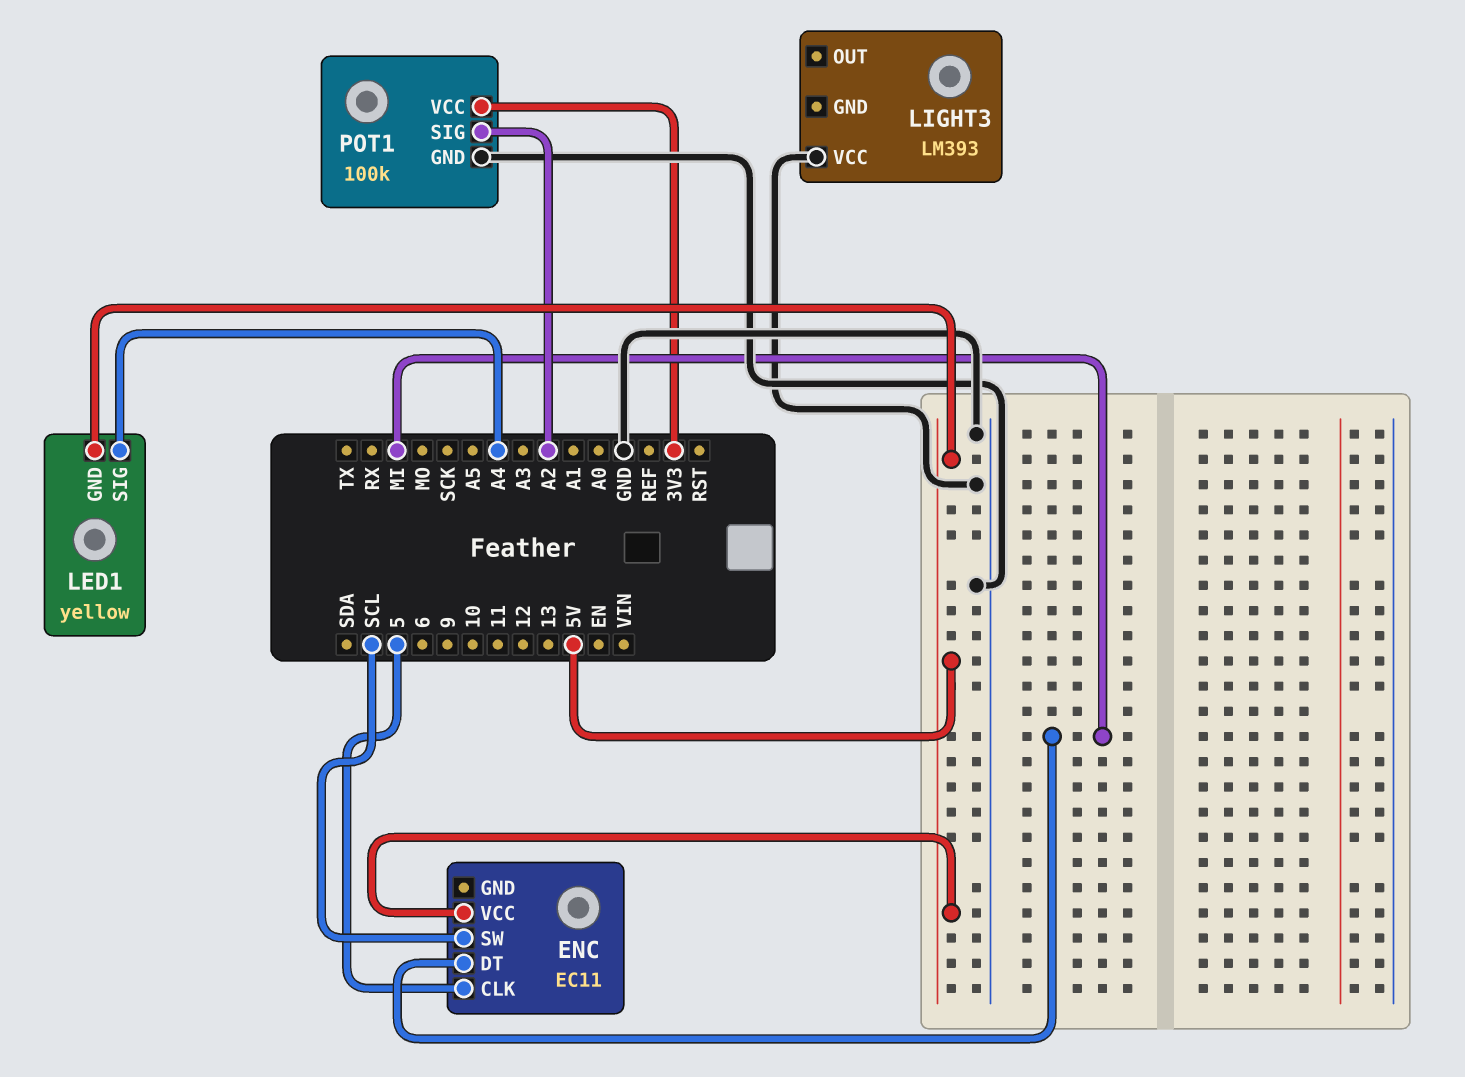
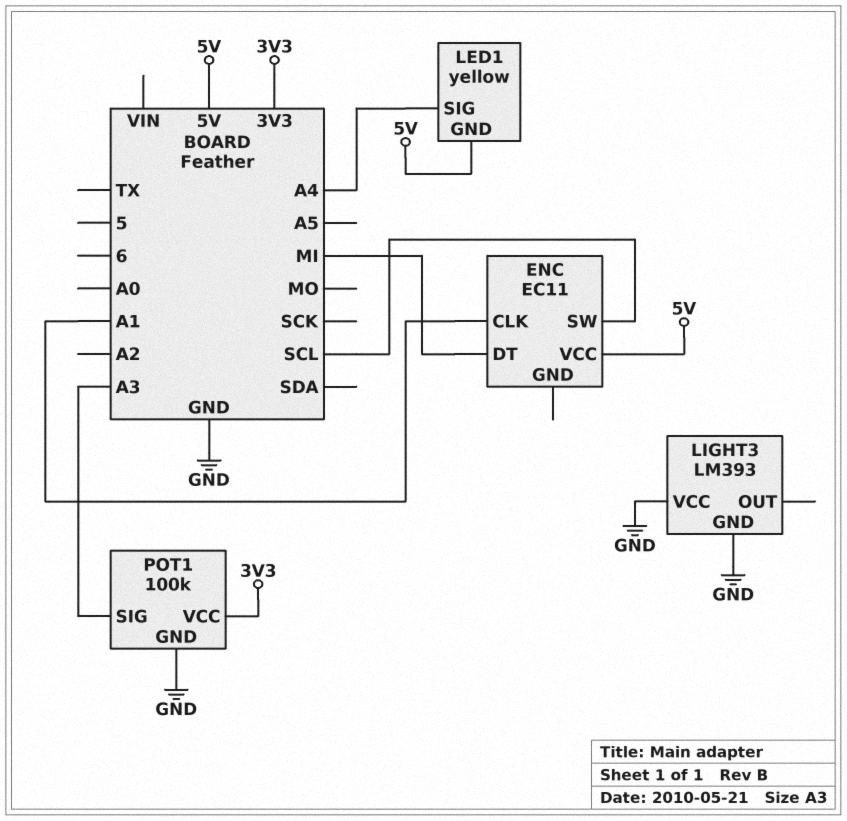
ENC pin CLK: 5 -> A1
LIGHT3 pin GND: none -> GND
POT1 pin SIG: A2 -> A3

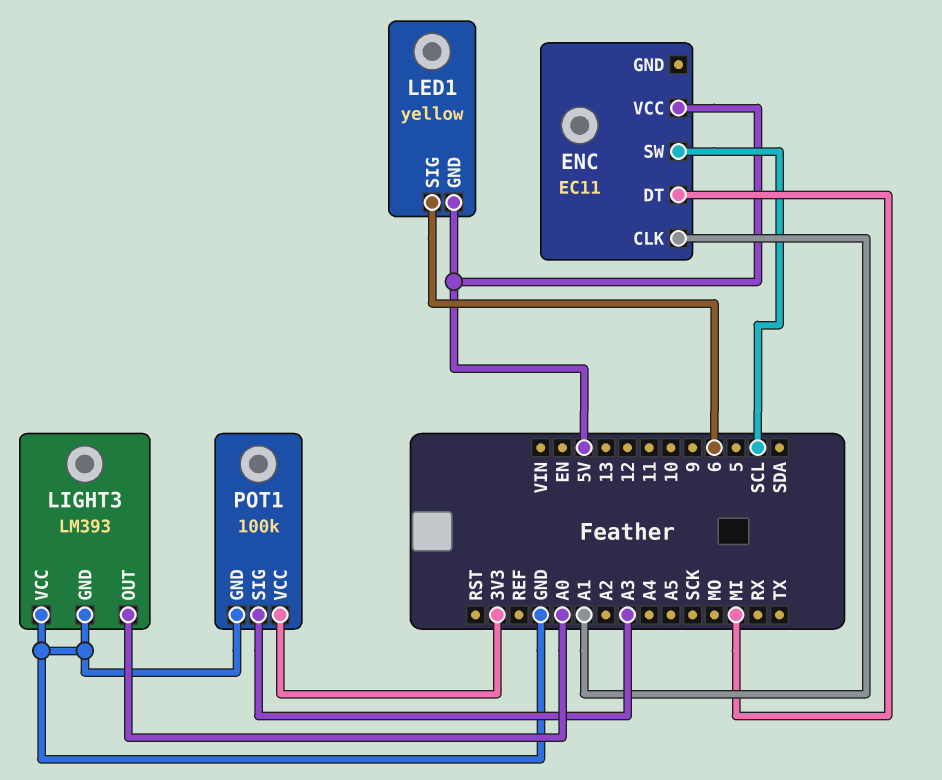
LED1 pin SIG: A4 -> 6
LIGHT3 pin OUT: none -> A0

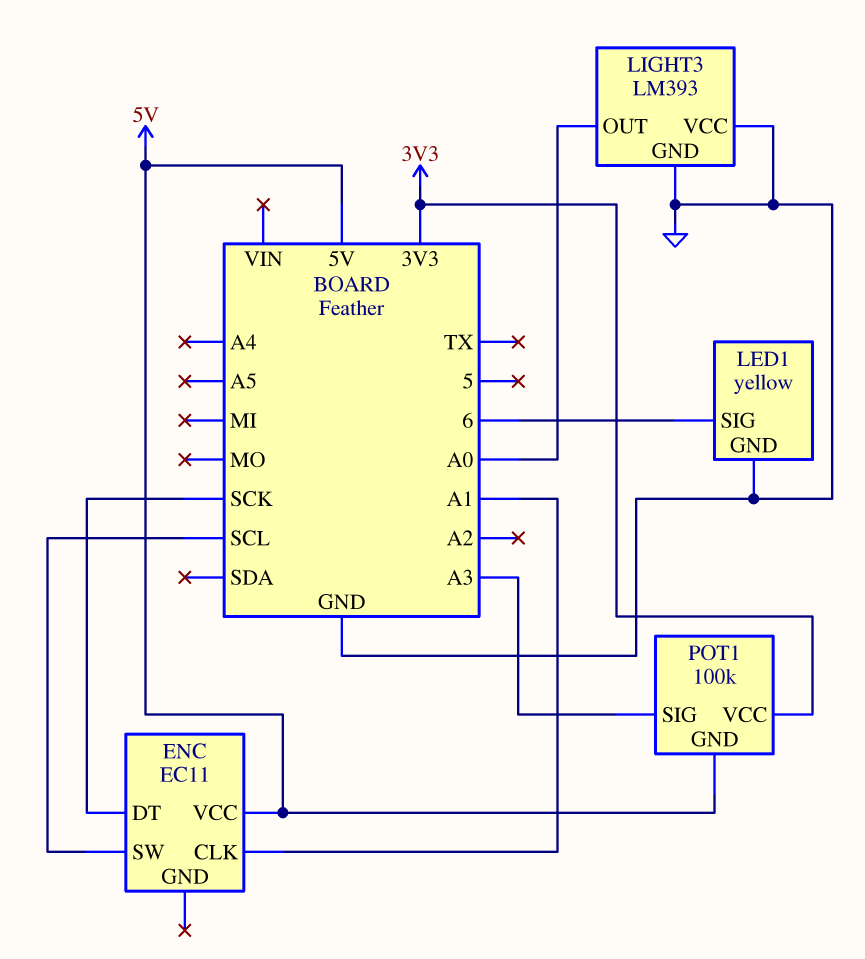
ENC pin DT: MI -> SCK
LED1 pin GND: 5V -> GND
POT1 pin GND: GND -> 5V

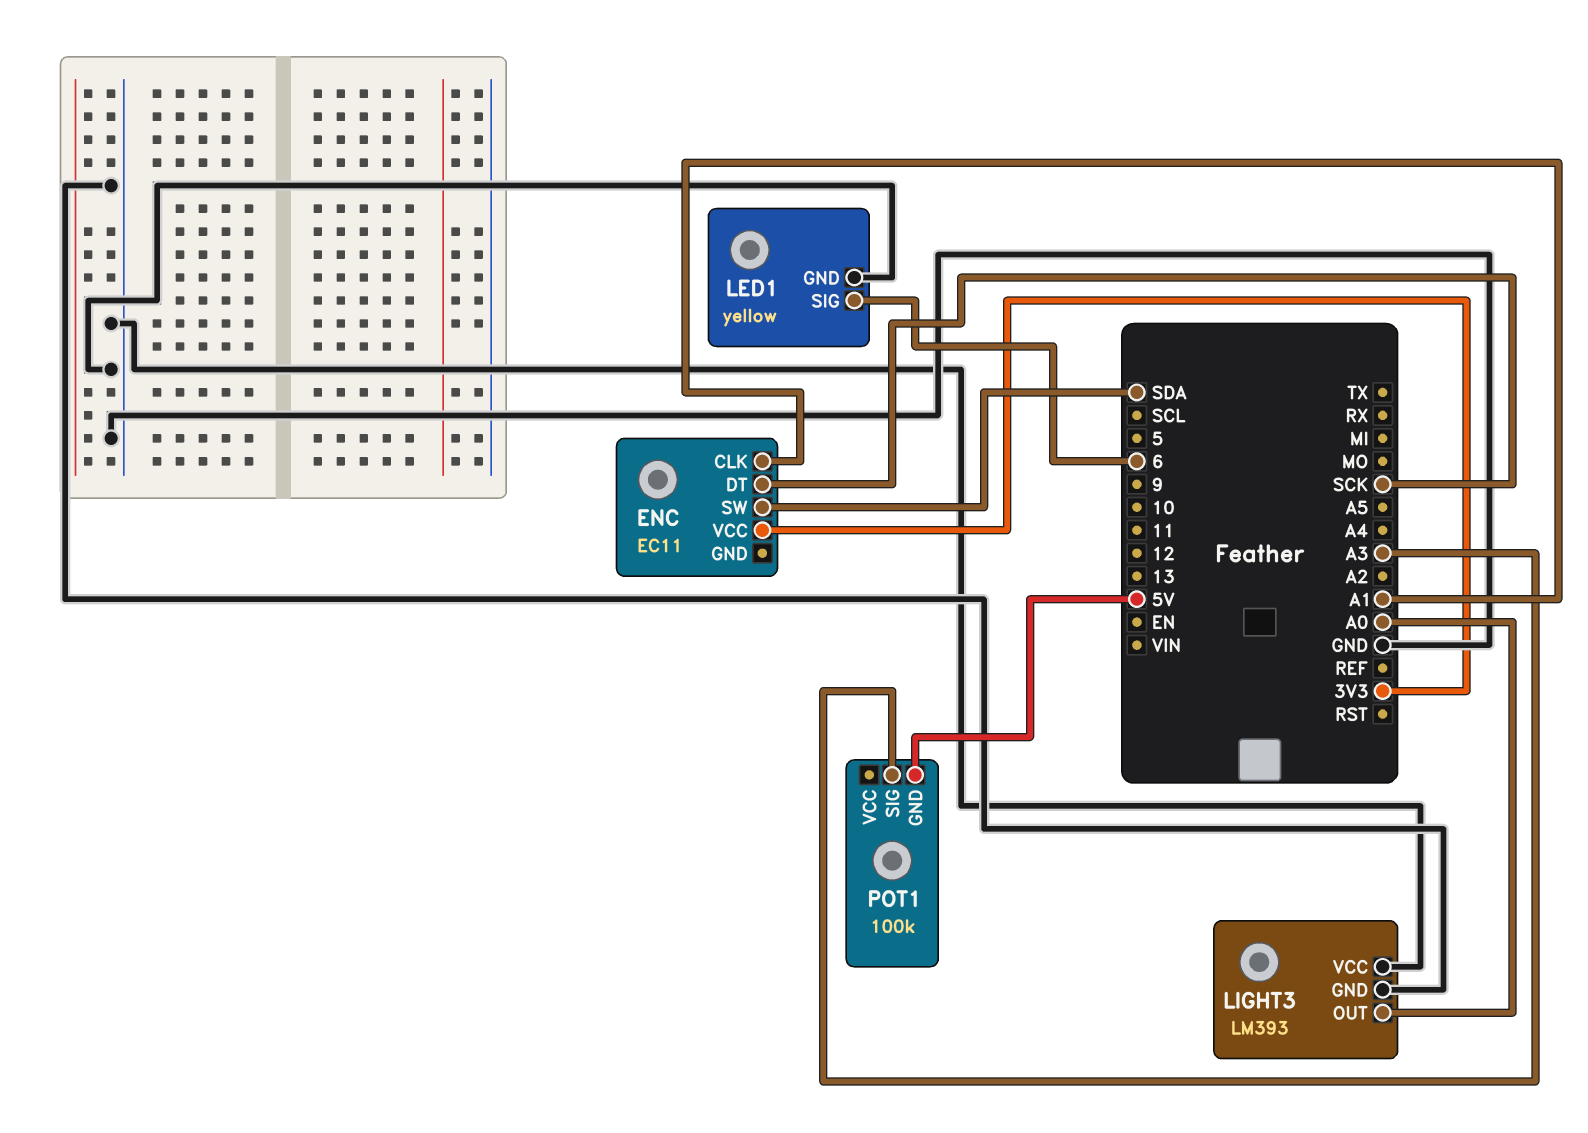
ENC pin SW: SCL -> SDA
ENC pin VCC: 5V -> 3V3
POT1 pin VCC: 3V3 -> none

